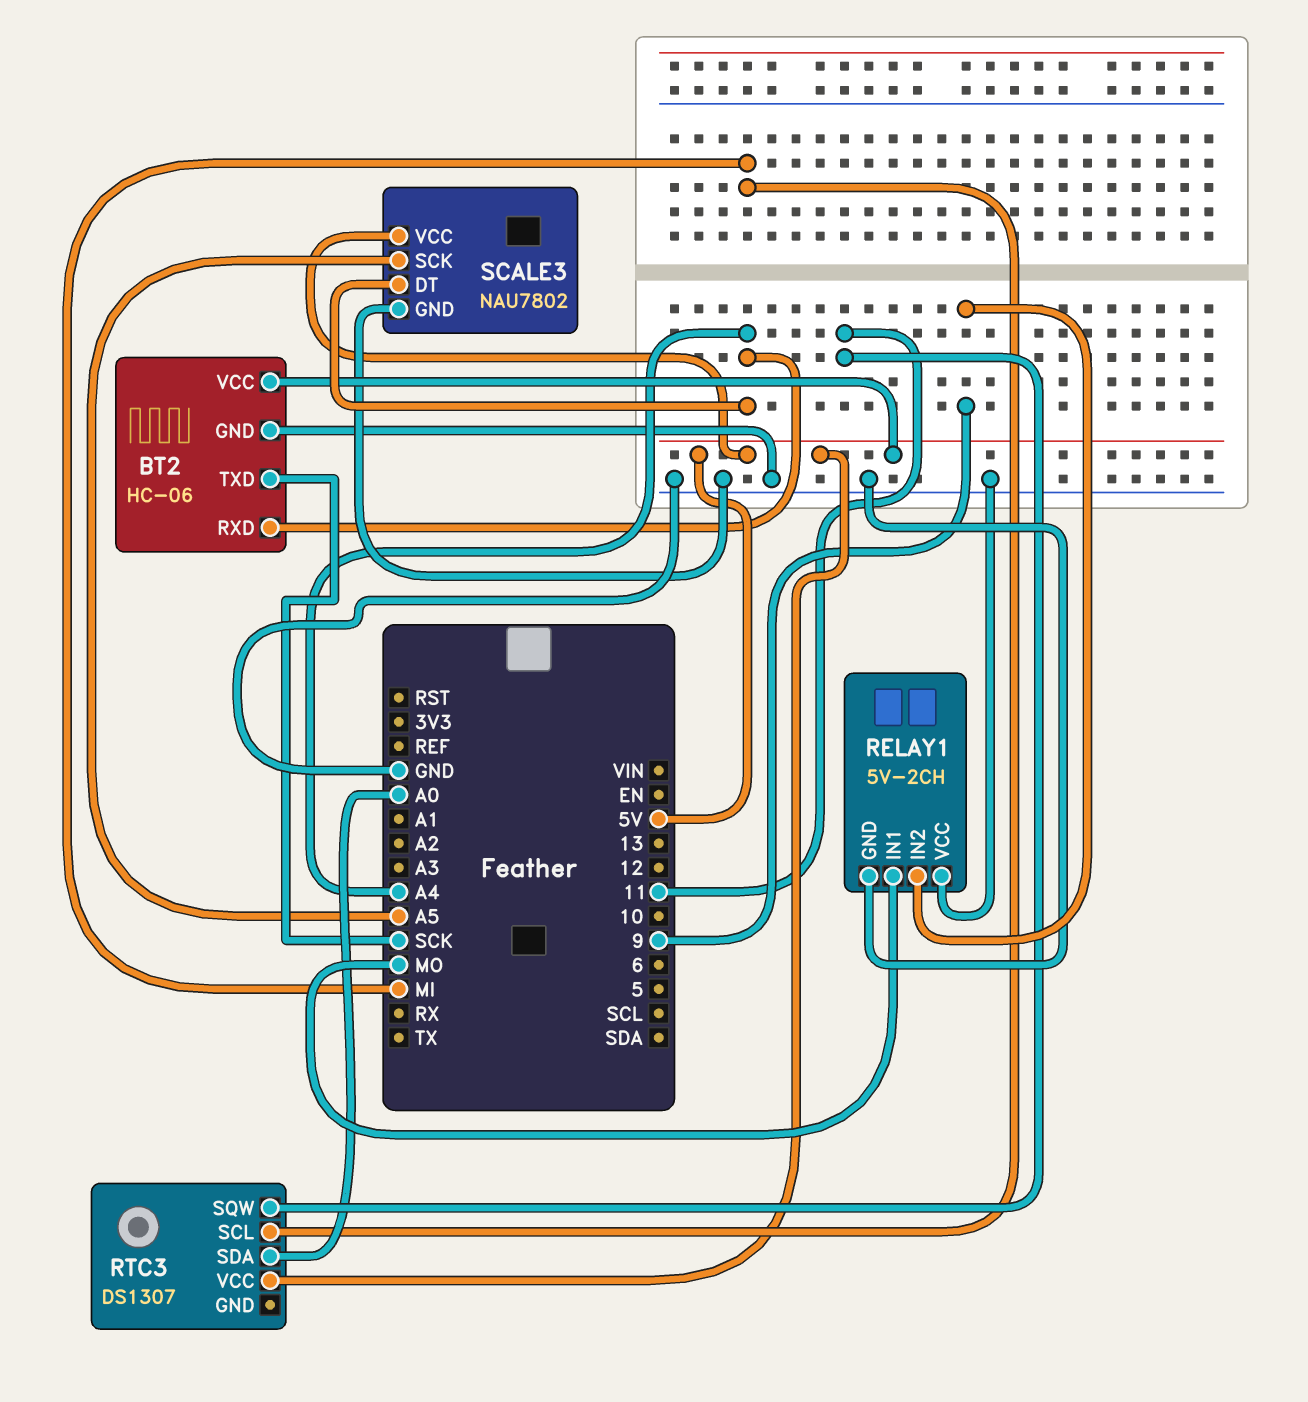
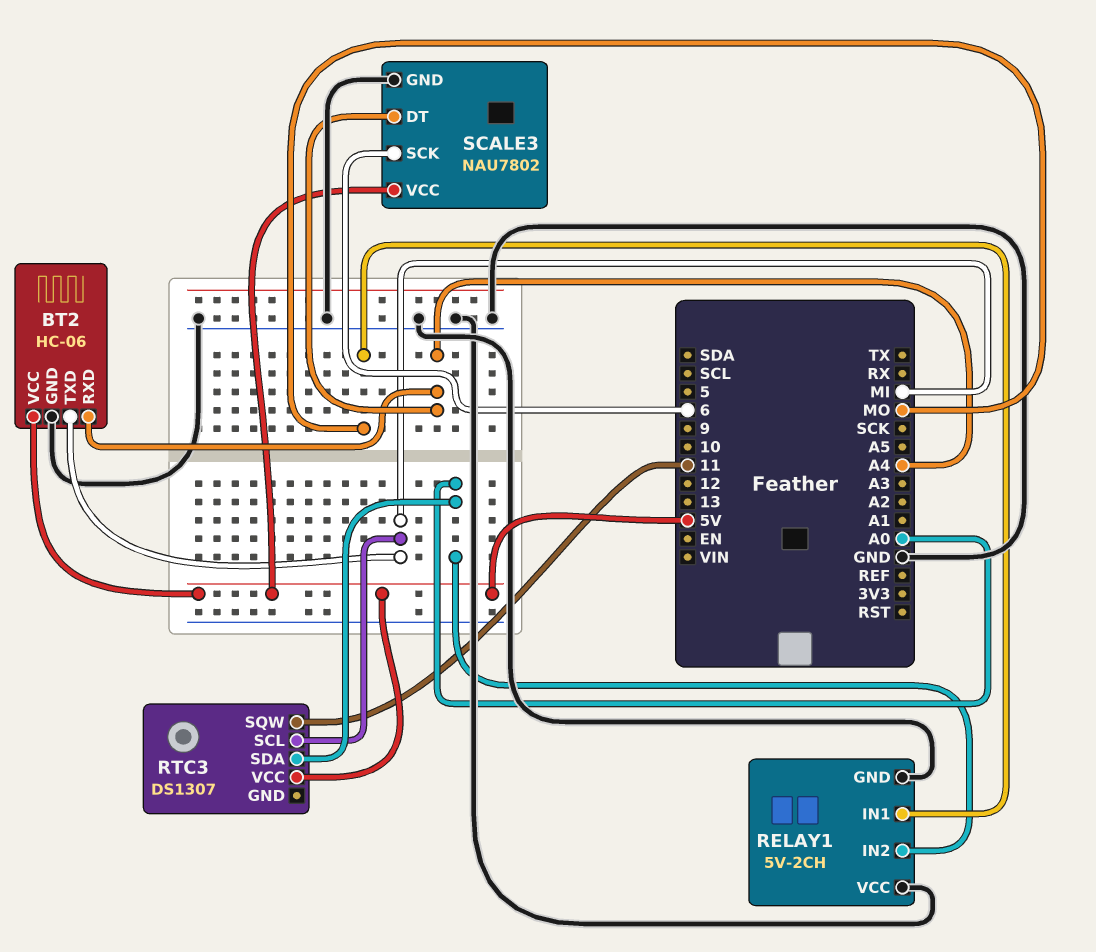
BT2 pin TXD: SCK -> MI
RELAY1 pin IN2: 9 -> A0
SCALE3 pin SCK: A5 -> 6

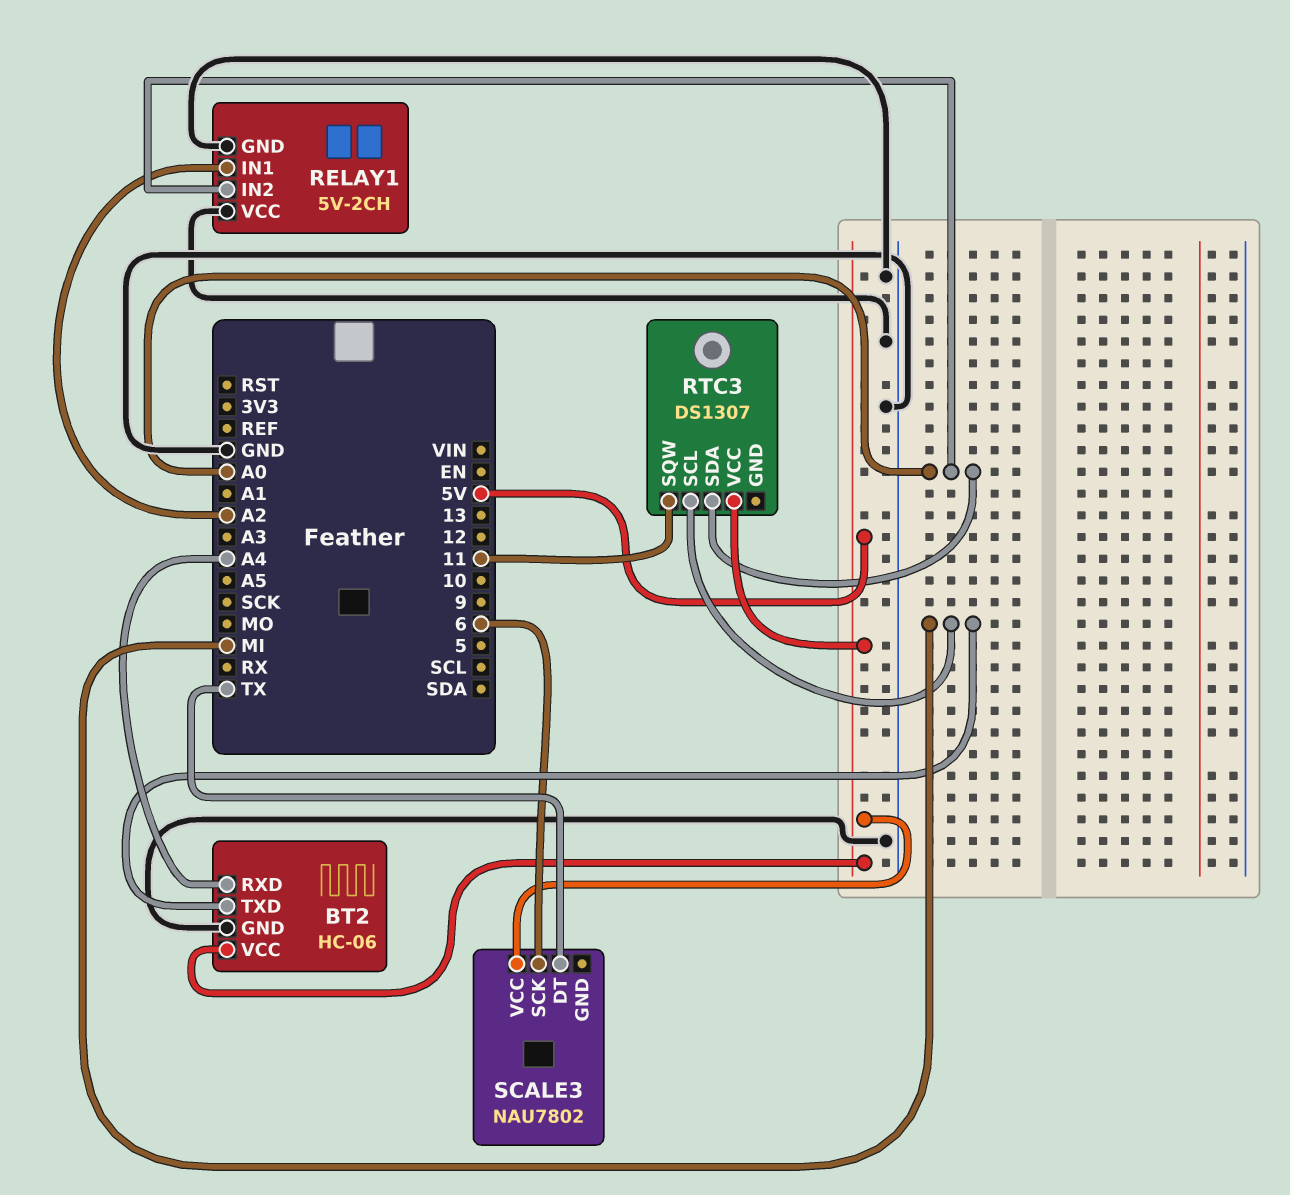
RELAY1 pin IN1: MO -> A2
SCALE3 pin DT: A4 -> TX
SCALE3 pin GND: GND -> none

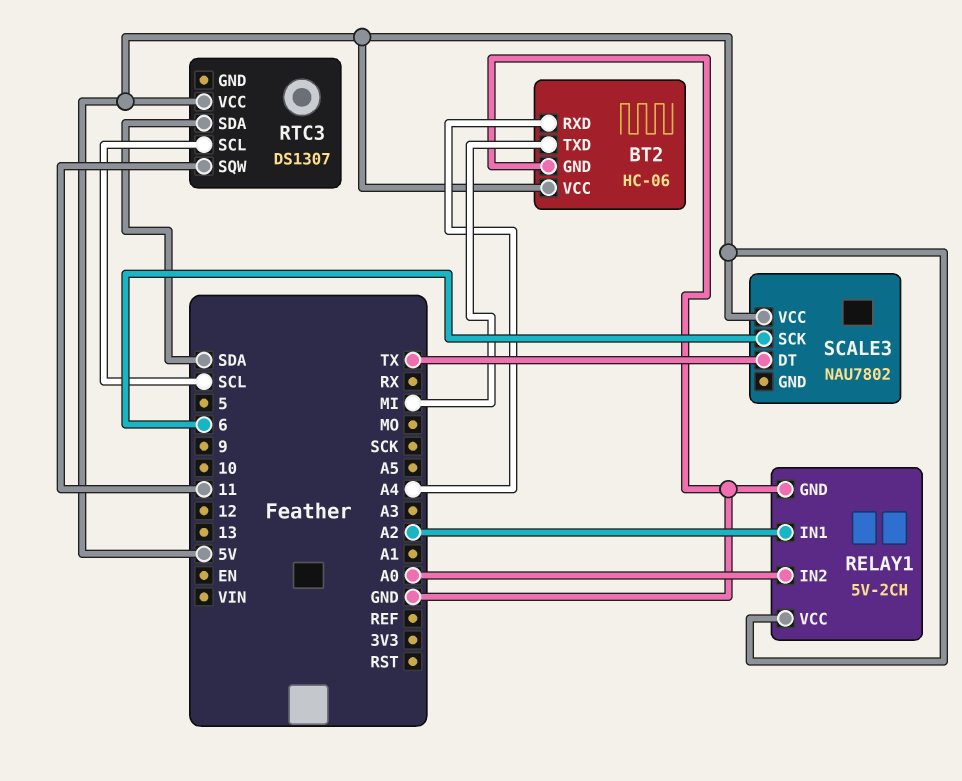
RELAY1 pin VCC: GND -> 5V
RTC3 pin SCL: MI -> SCL
RTC3 pin SDA: A0 -> SDA

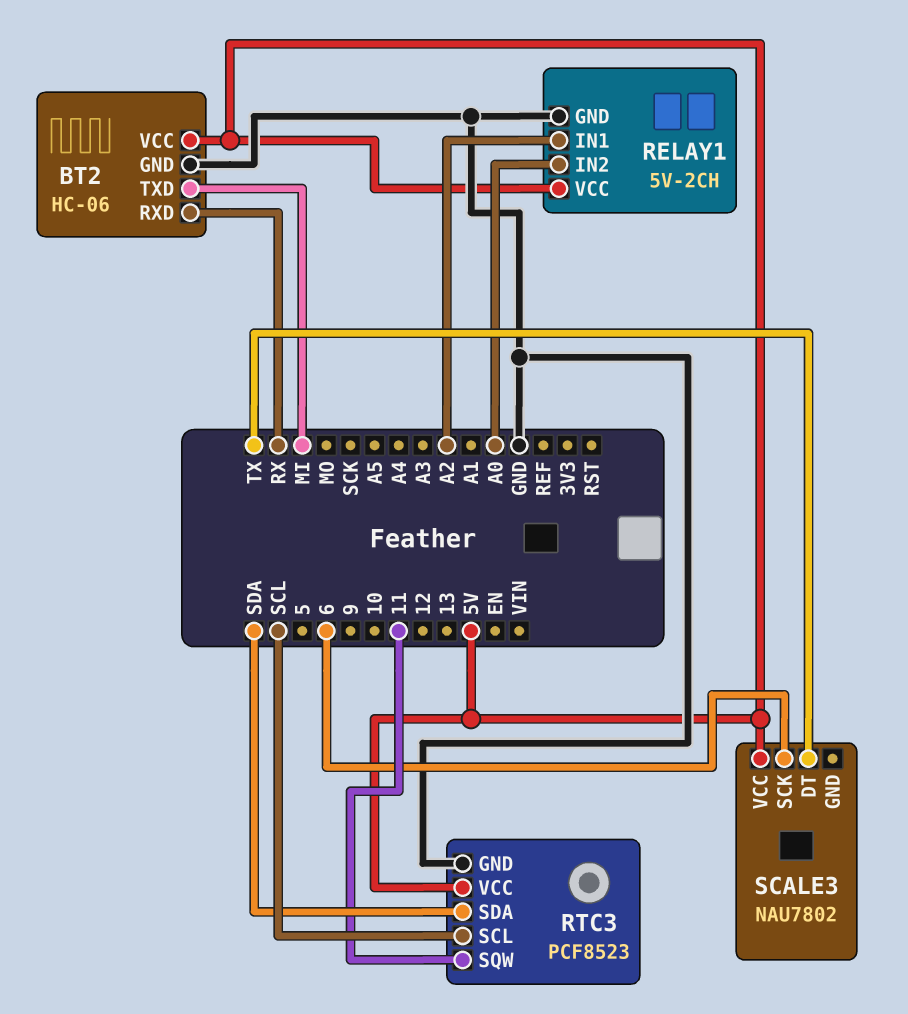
BT2 pin RXD: A4 -> RX
RTC3: DS1307 -> PCF8523
RTC3 pin GND: none -> GND

